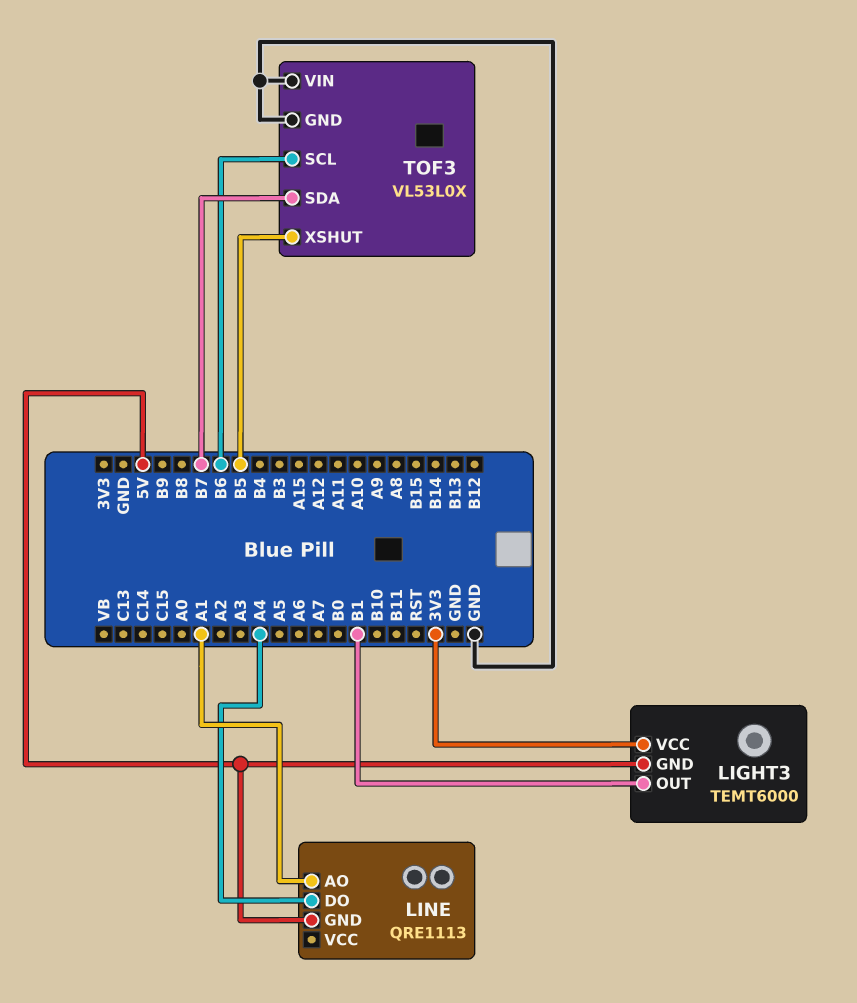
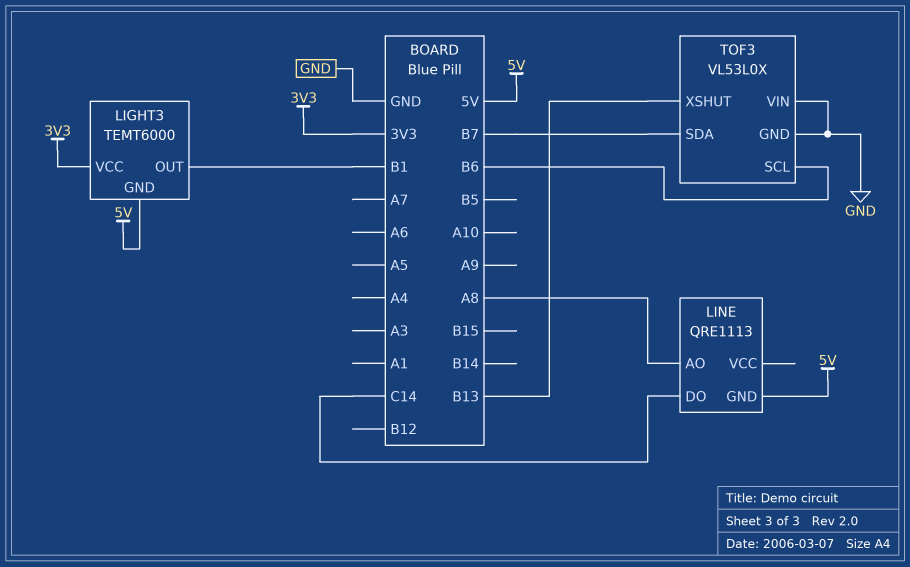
LINE pin AO: A1 -> A8
LINE pin DO: A4 -> C14
TOF3 pin XSHUT: B5 -> B13

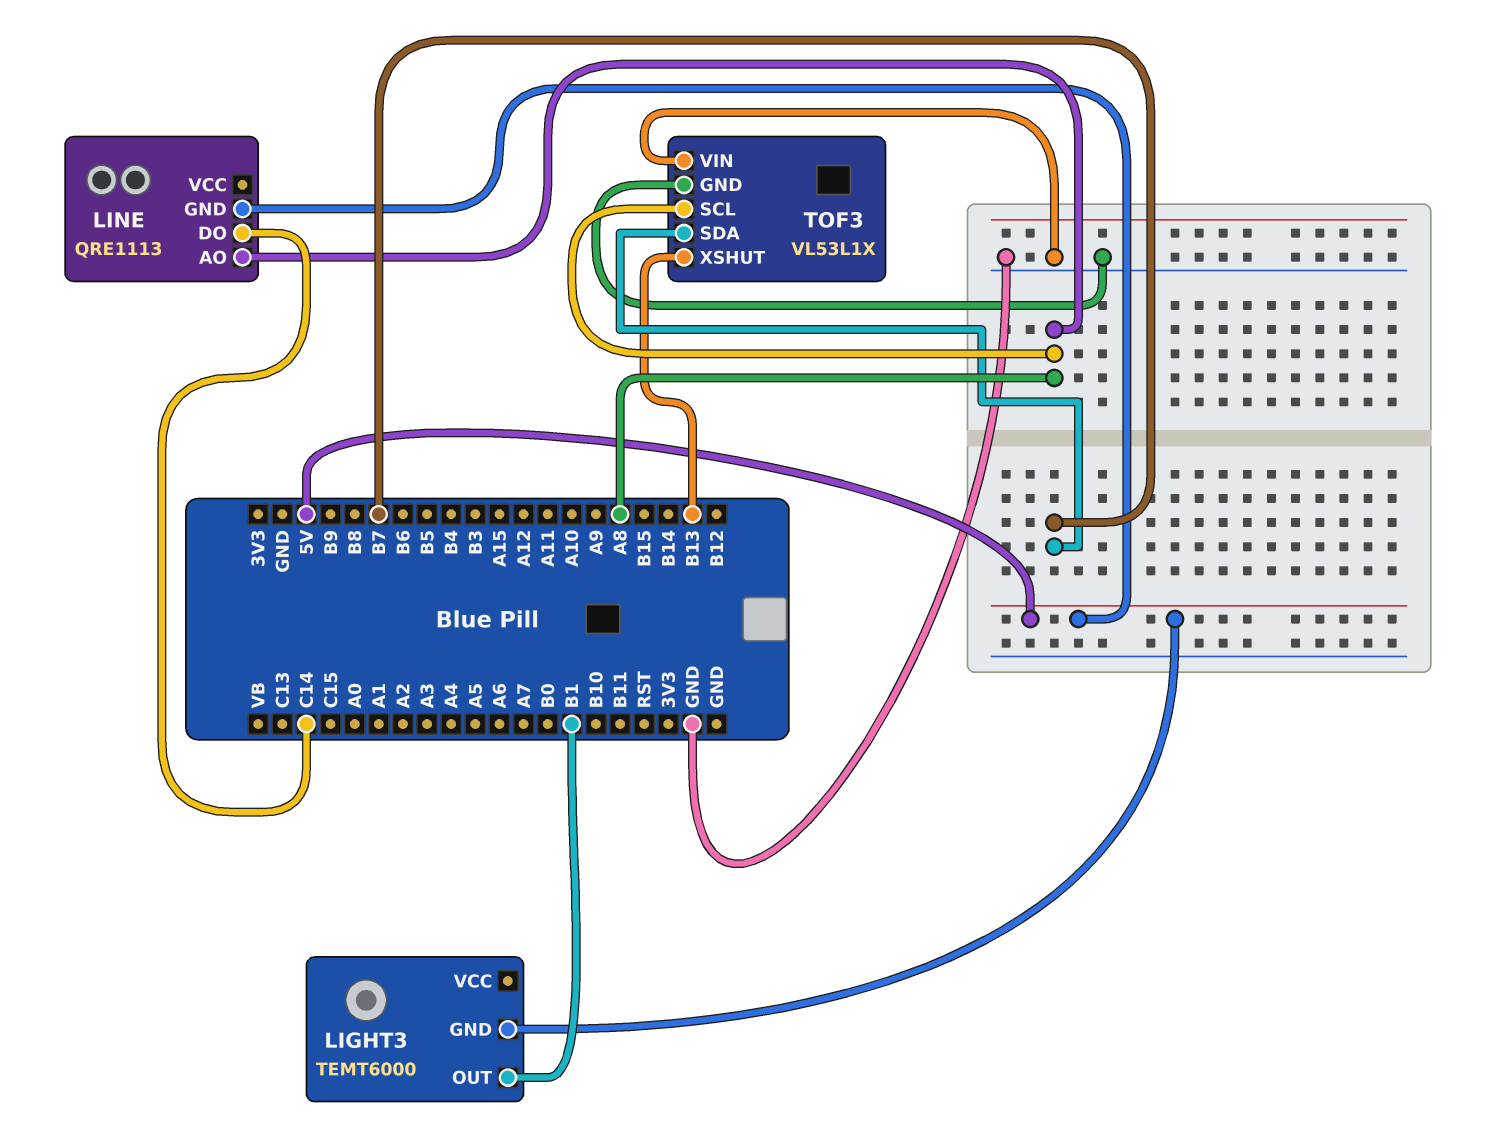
LIGHT3 pin VCC: 3V3 -> none
TOF3: VL53L0X -> VL53L1X
TOF3 pin SCL: B6 -> A8

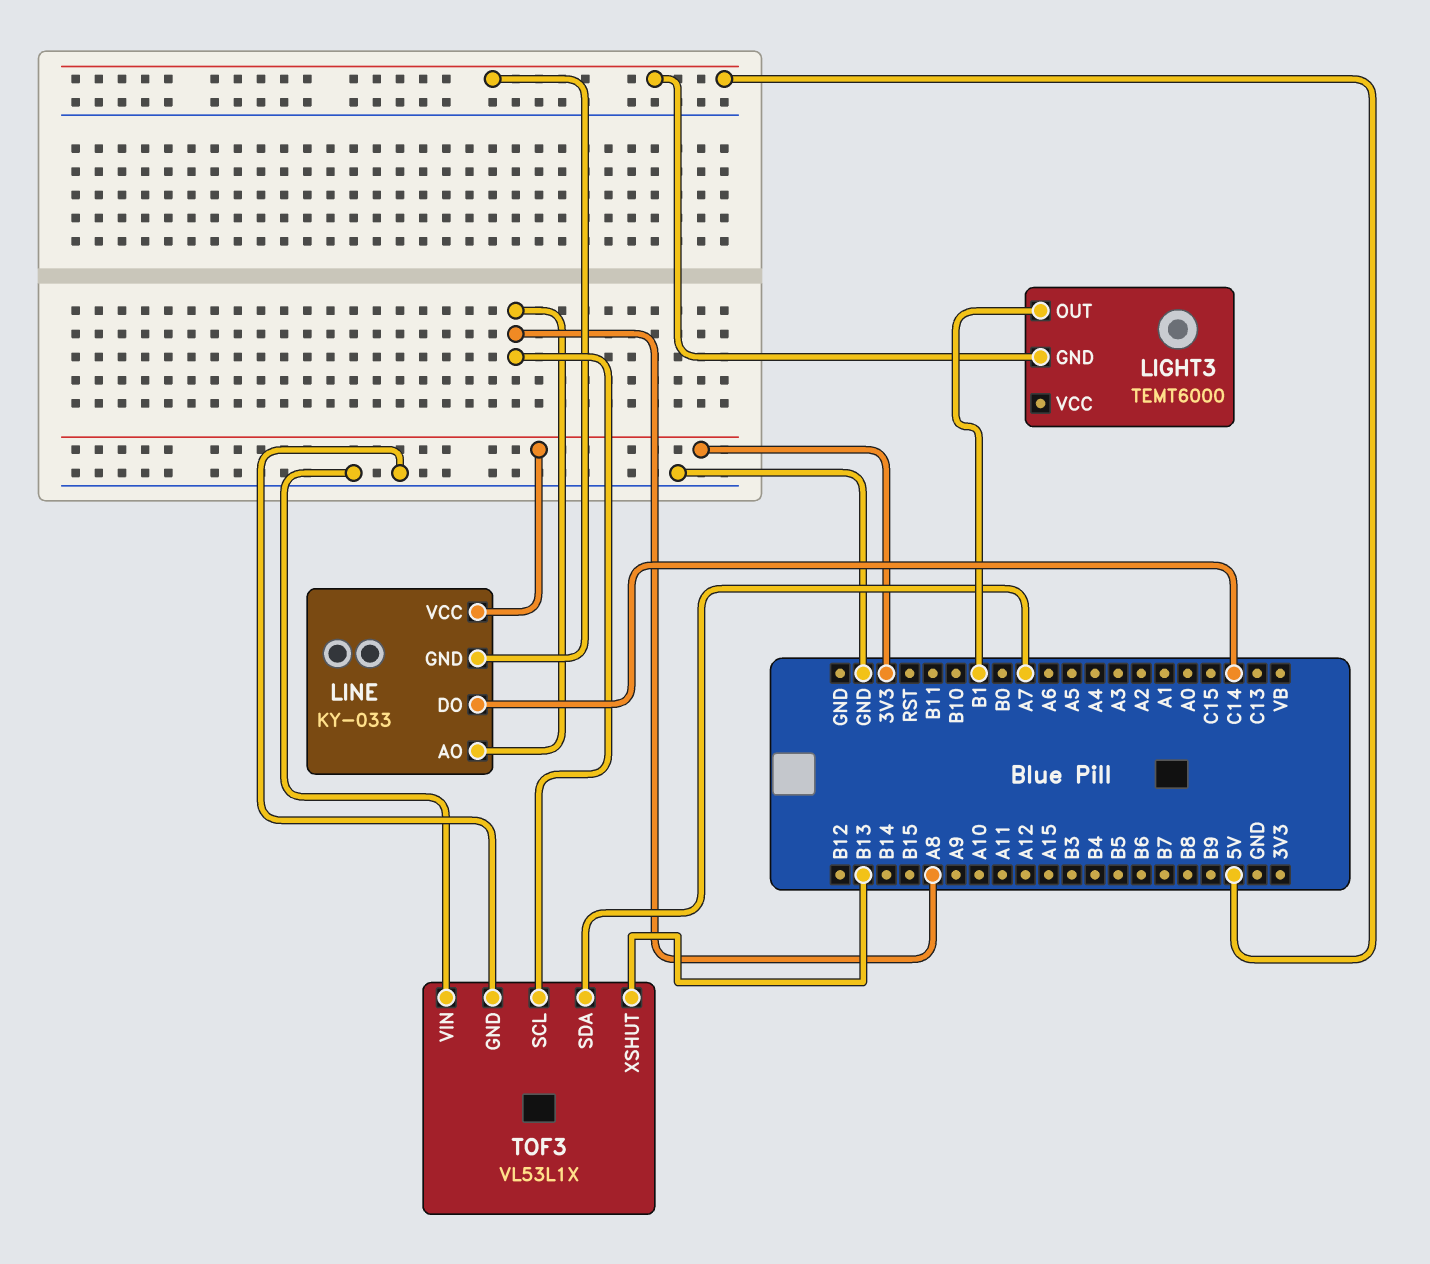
LINE: QRE1113 -> KY-033
LINE pin VCC: none -> 3V3
TOF3 pin SDA: B7 -> A7

